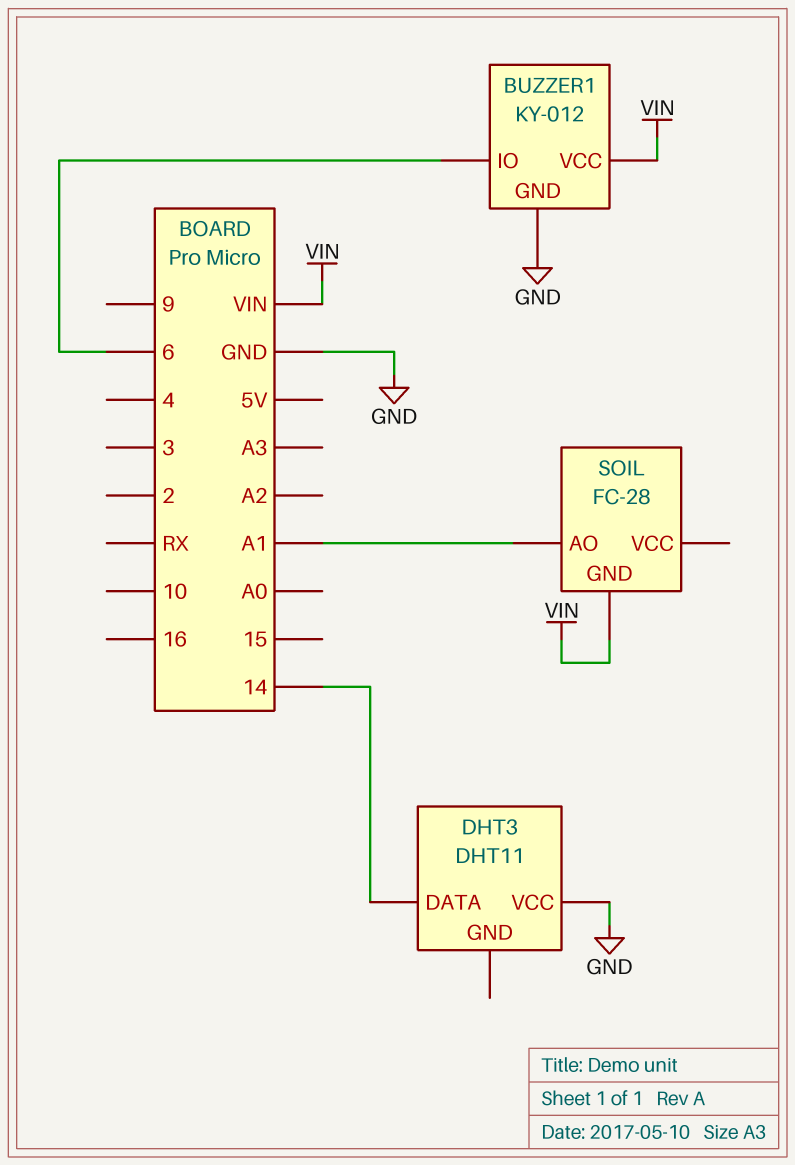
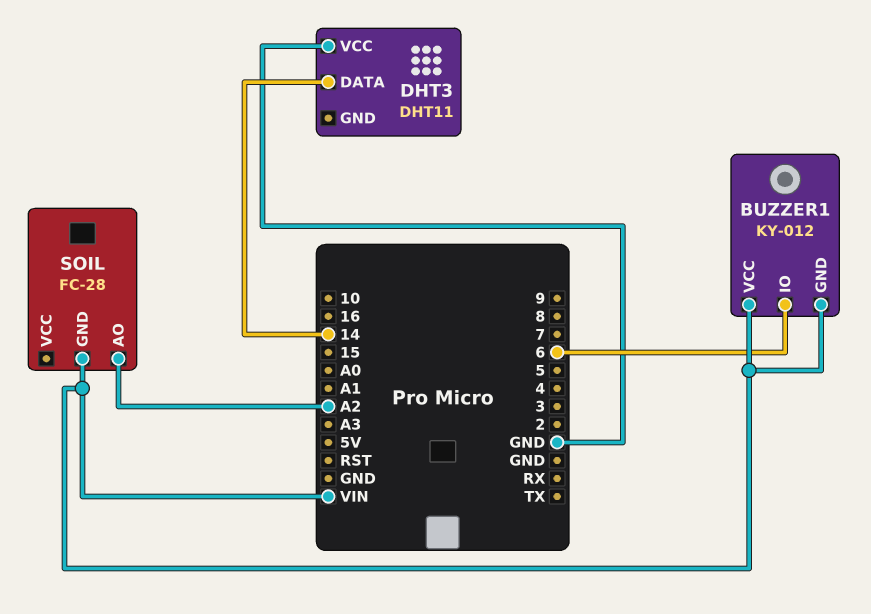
BUZZER1 pin GND: GND -> VIN
SOIL pin AO: A1 -> A2

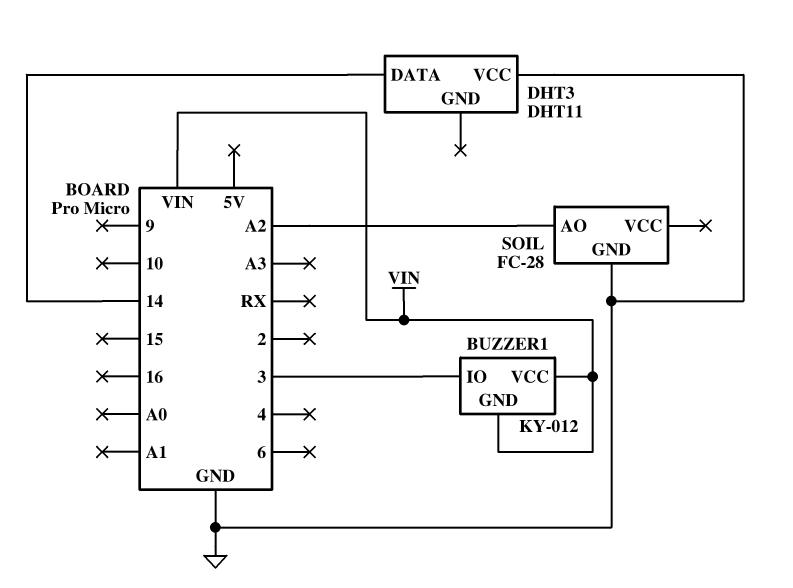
BUZZER1 pin IO: 6 -> 3
SOIL pin GND: VIN -> GND

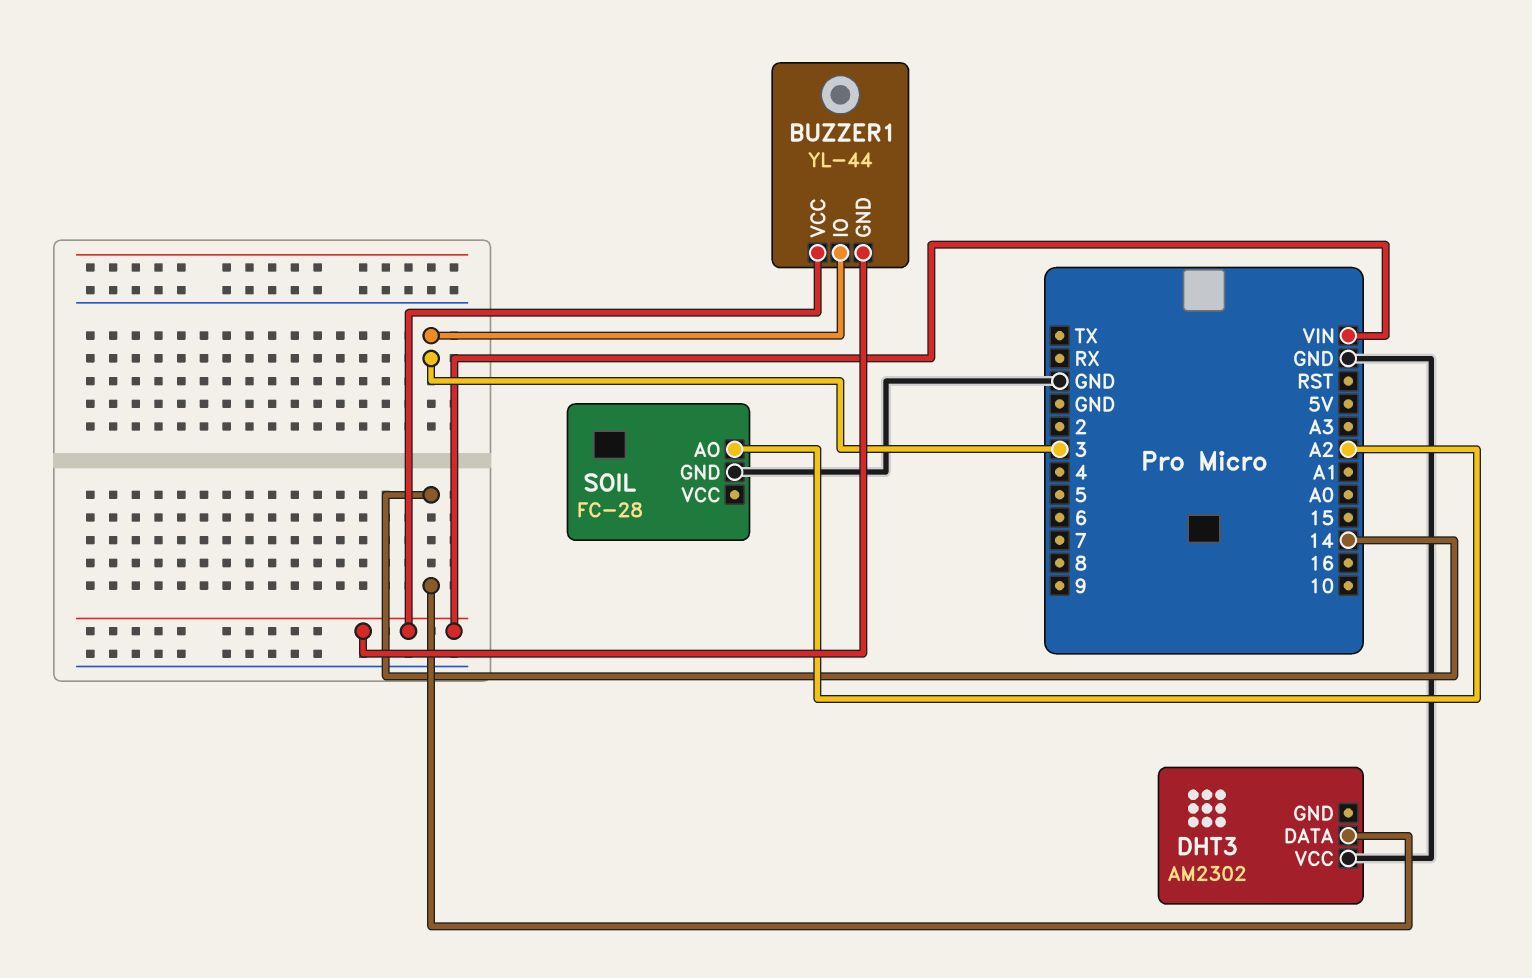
BUZZER1: KY-012 -> YL-44
DHT3: DHT11 -> AM2302

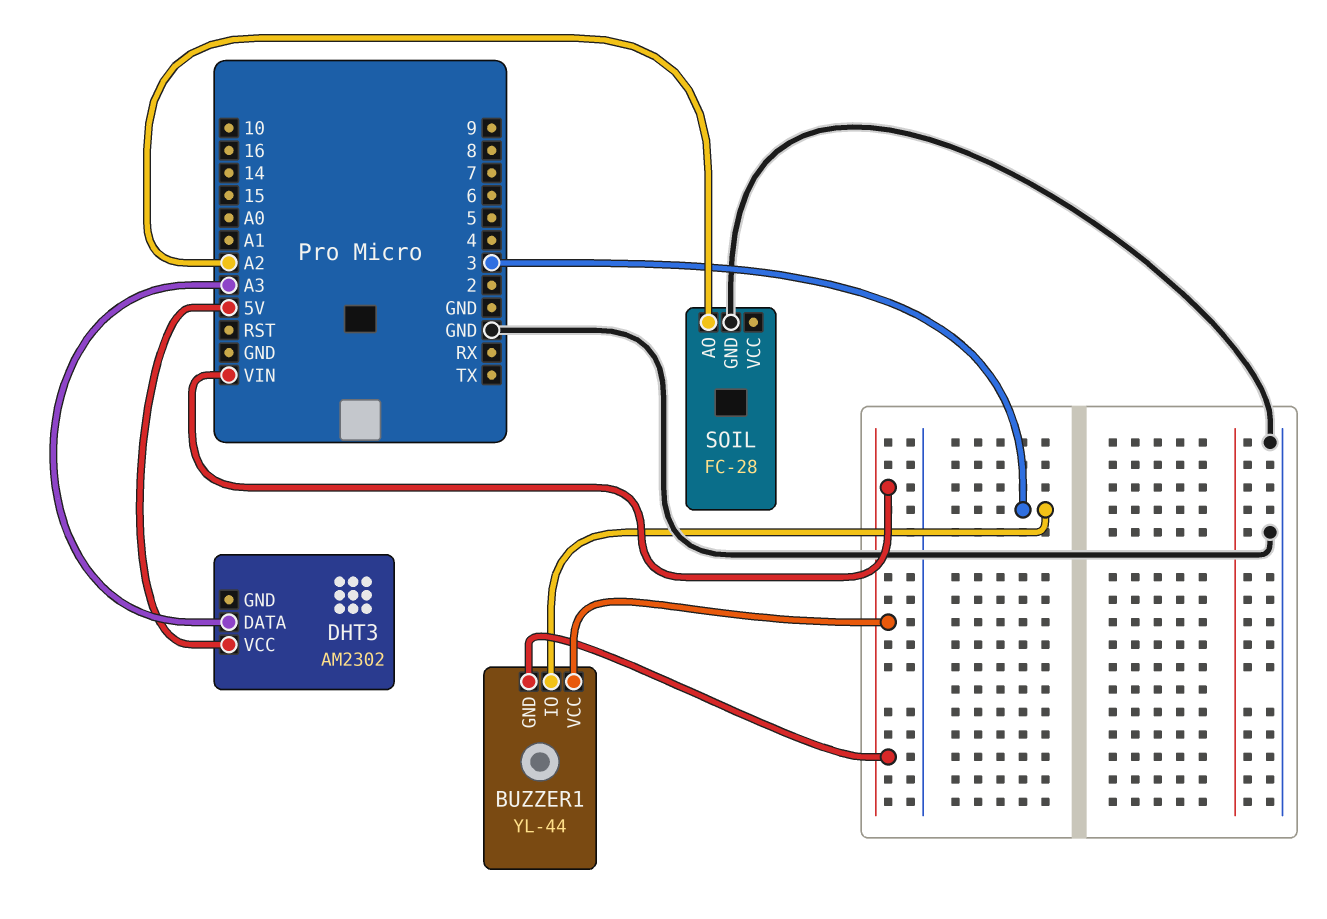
DHT3 pin DATA: 14 -> A3
DHT3 pin VCC: GND -> 5V

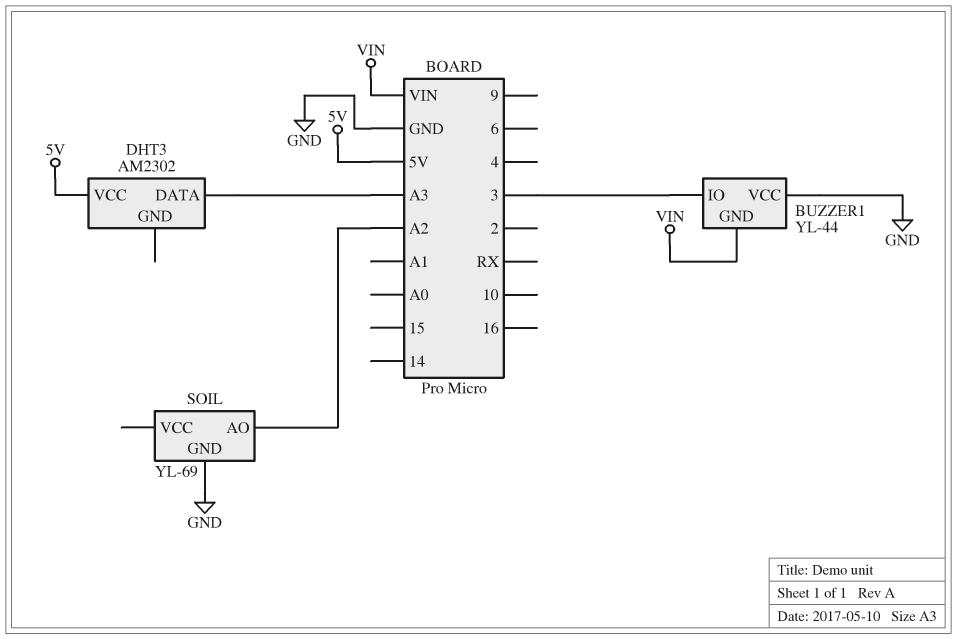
BUZZER1 pin VCC: VIN -> GND
SOIL: FC-28 -> YL-69

